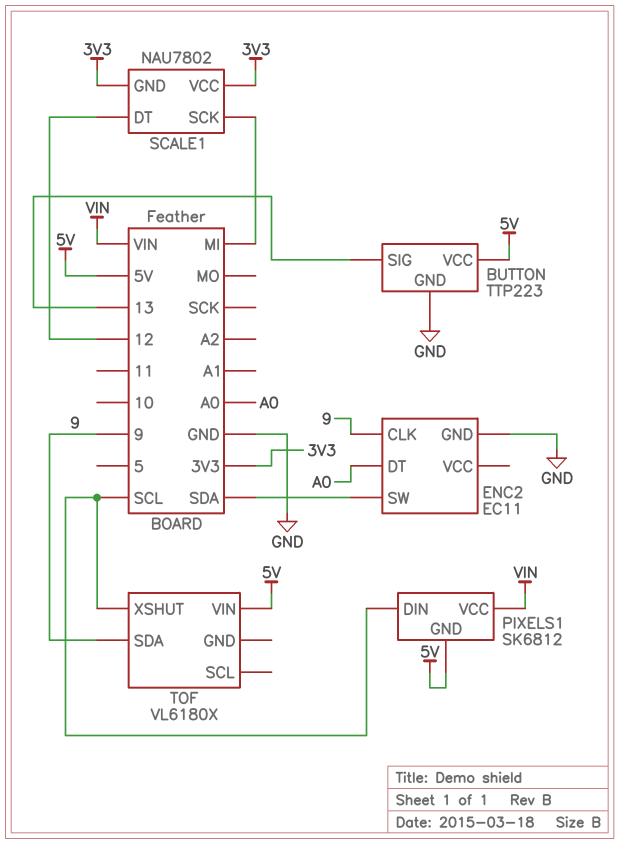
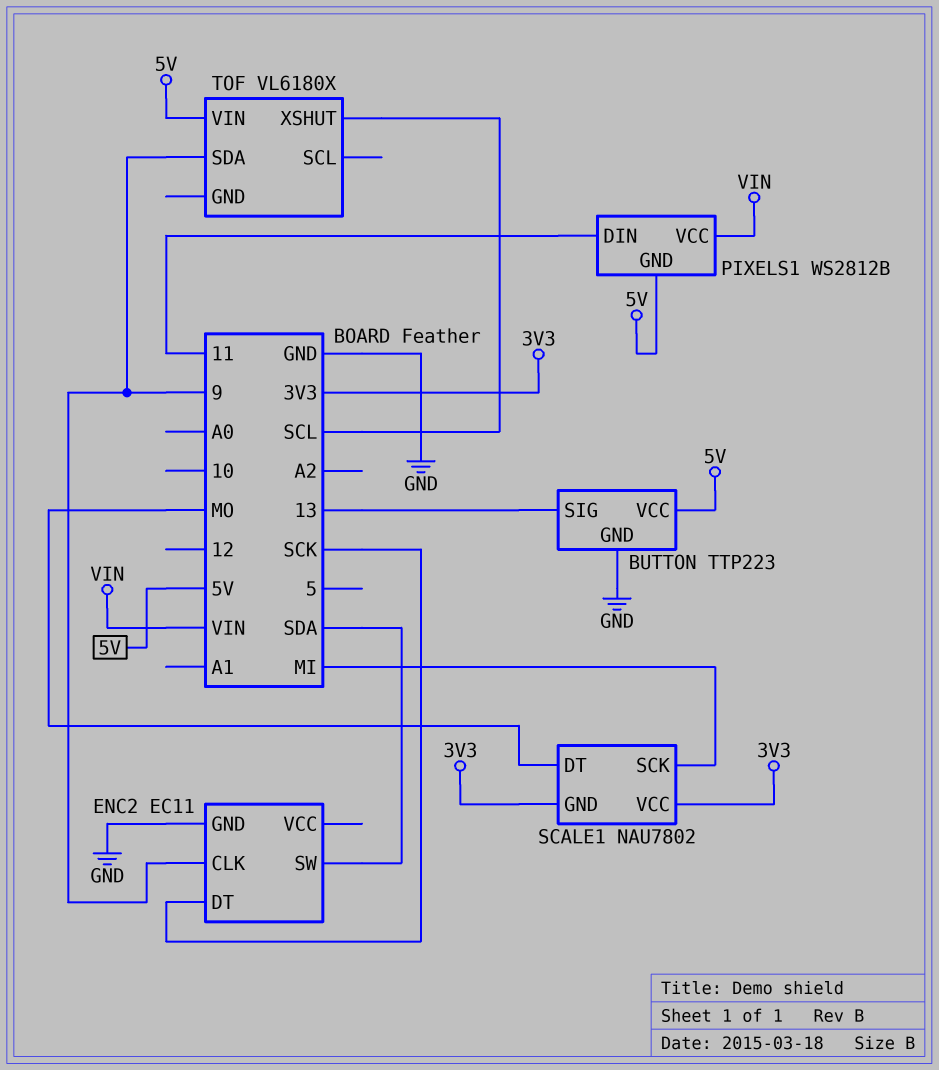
ENC2 pin DT: A0 -> SCK
PIXELS1: SK6812 -> WS2812B
PIXELS1 pin DIN: SCL -> 11
SCALE1 pin DT: 12 -> MO

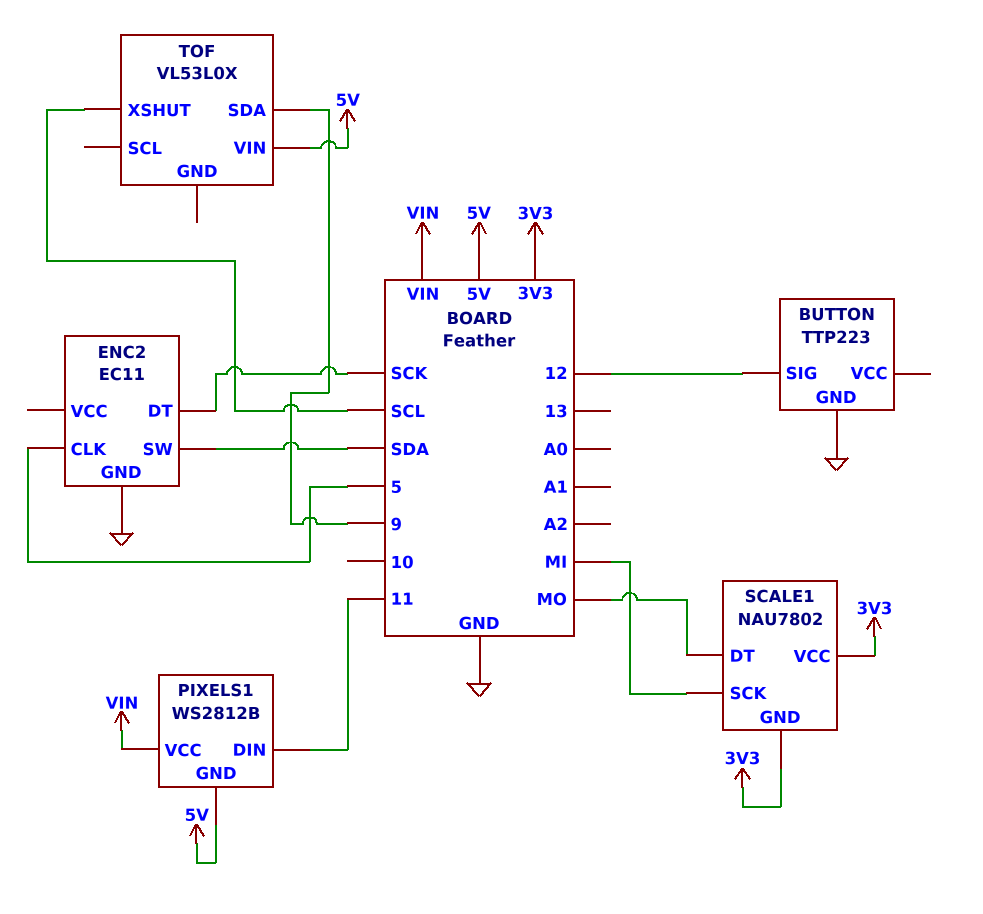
BUTTON pin SIG: 13 -> 12
BUTTON pin VCC: 5V -> none
ENC2 pin CLK: 9 -> 5
TOF: VL6180X -> VL53L0X

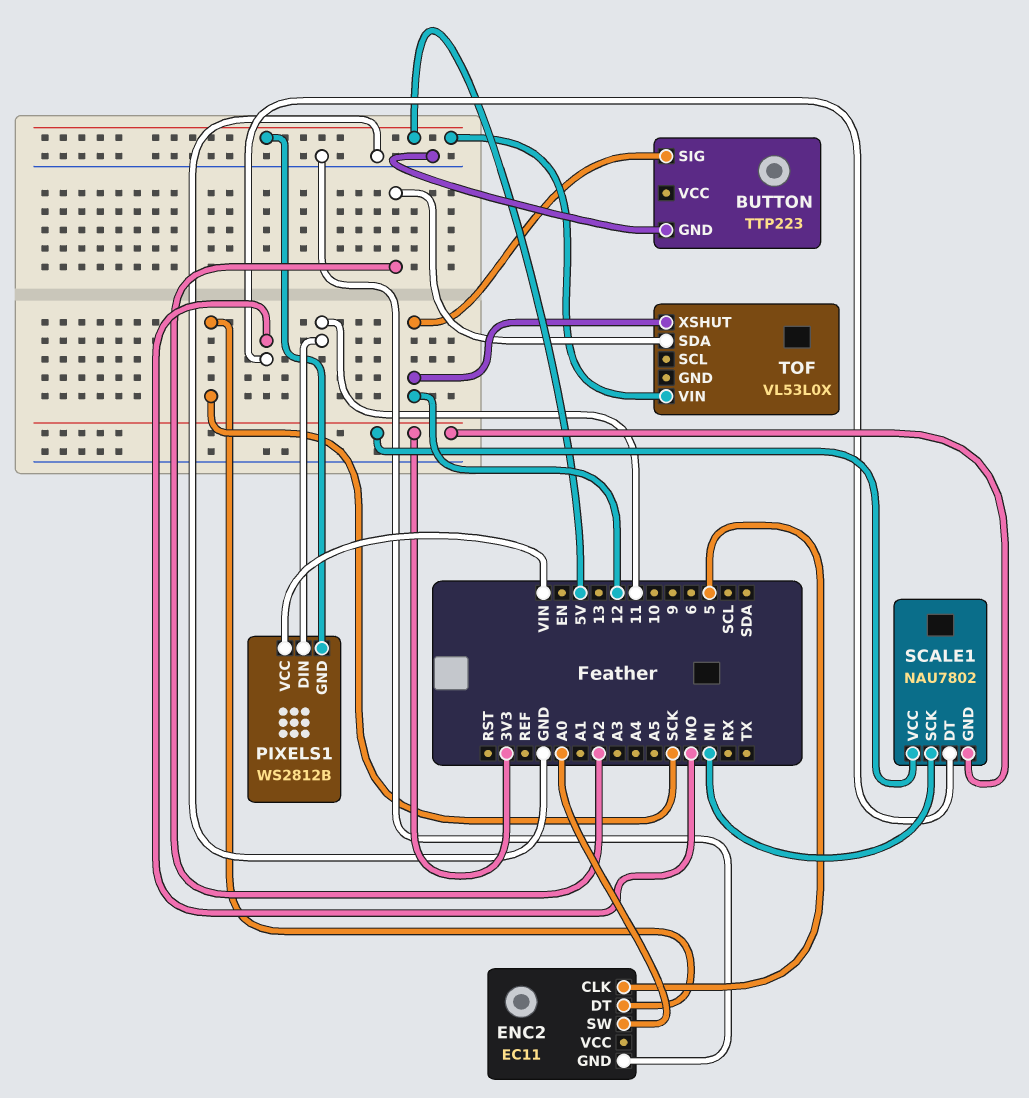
ENC2 pin SW: SDA -> A0
TOF pin SDA: 9 -> A2
TOF pin XSHUT: SCL -> 12

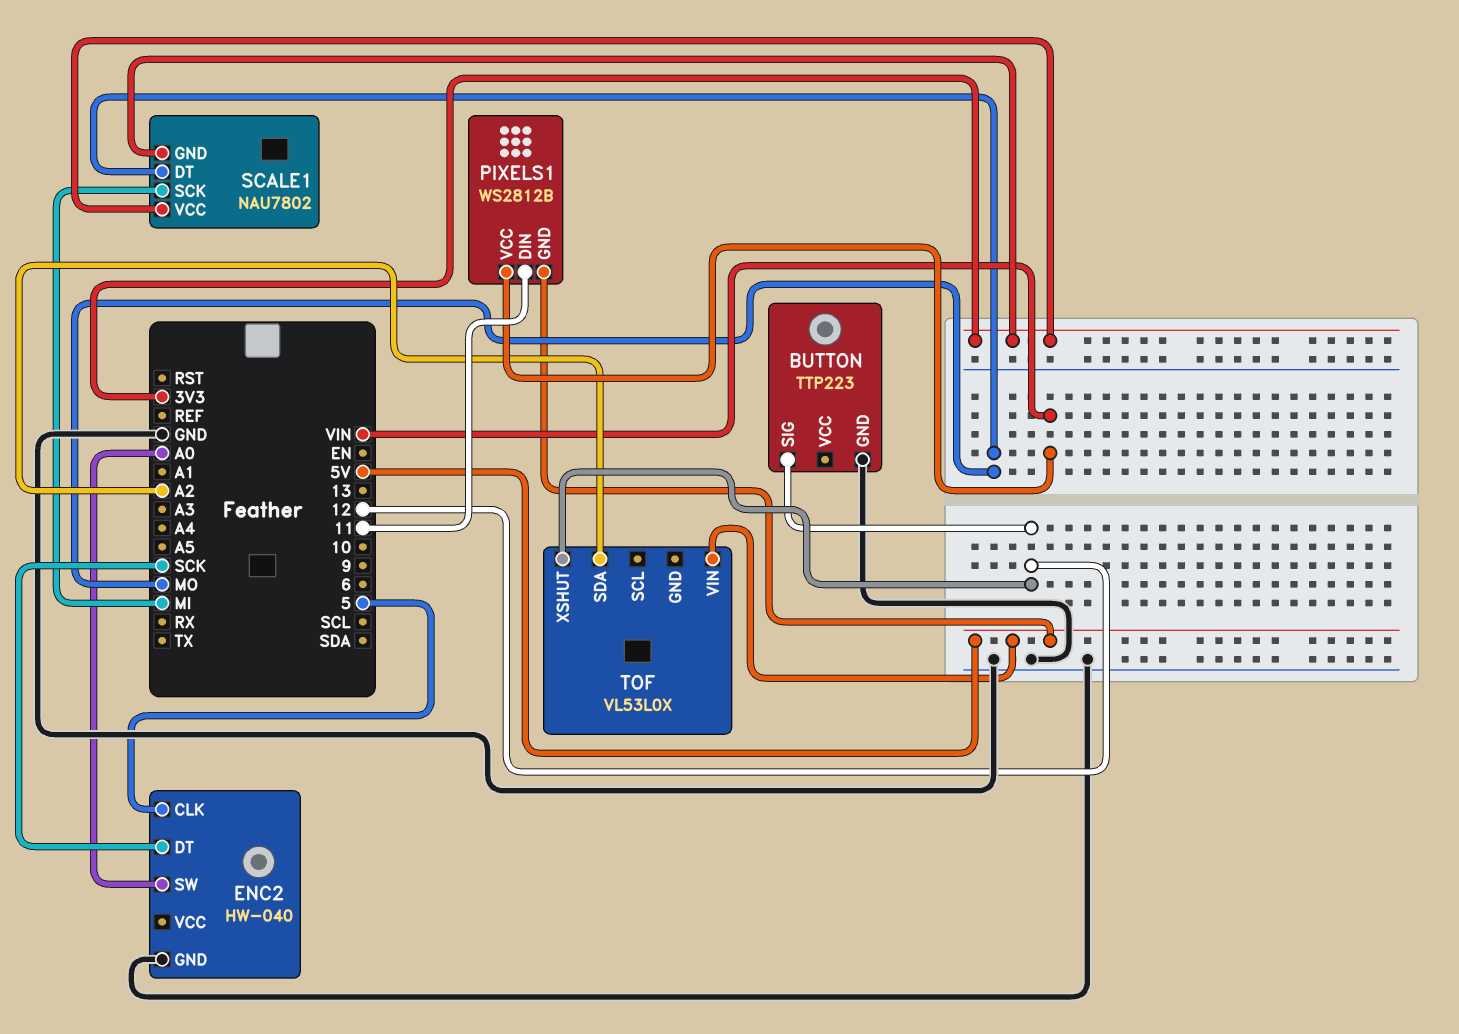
ENC2: EC11 -> HW-040

